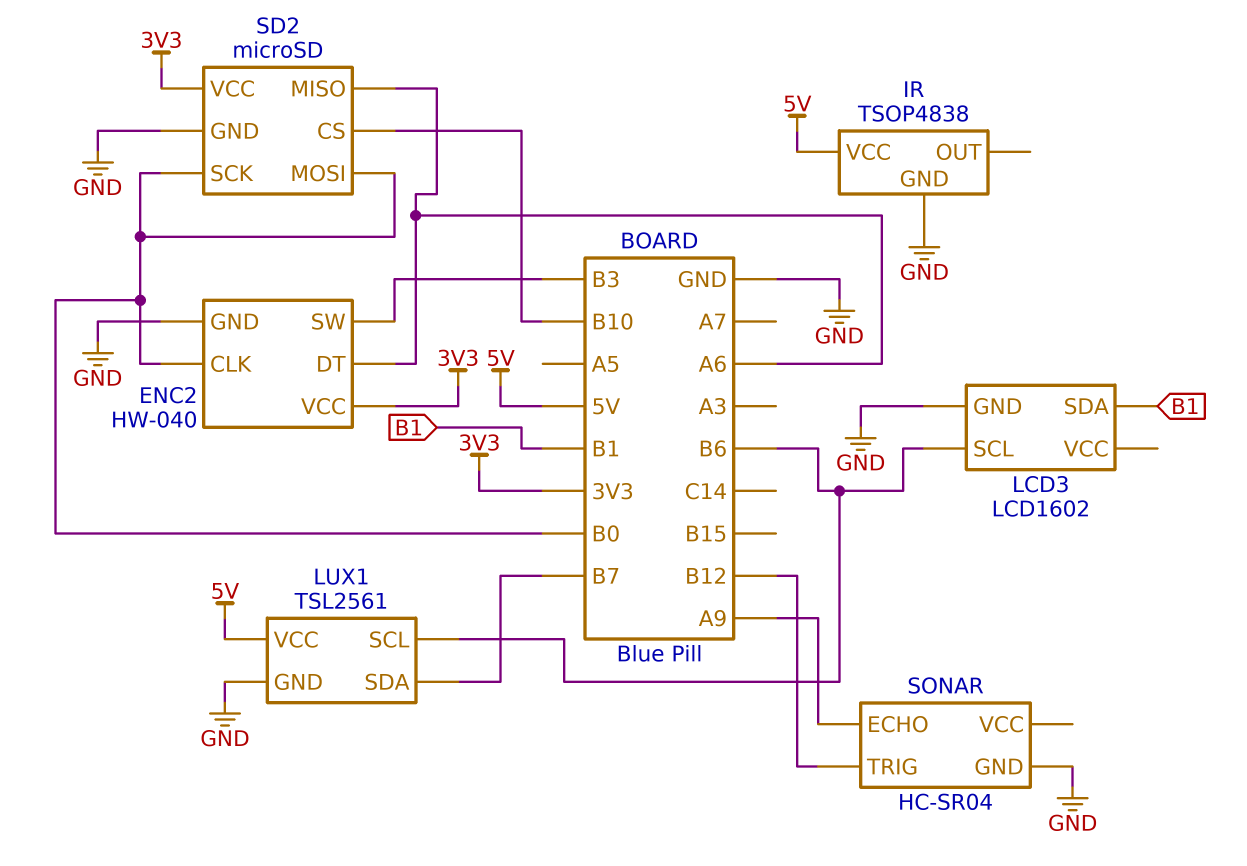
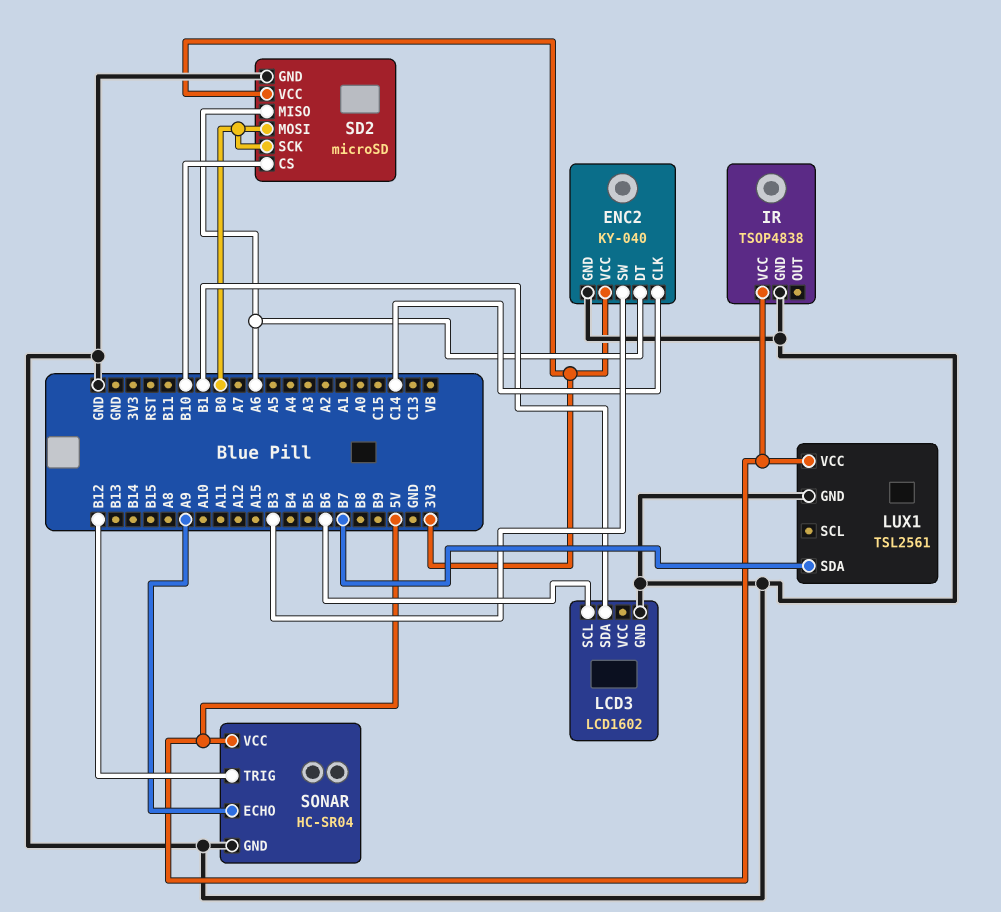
ENC2: HW-040 -> KY-040
ENC2 pin CLK: B0 -> C14
LUX1 pin SCL: B6 -> none
SONAR pin VCC: none -> 5V

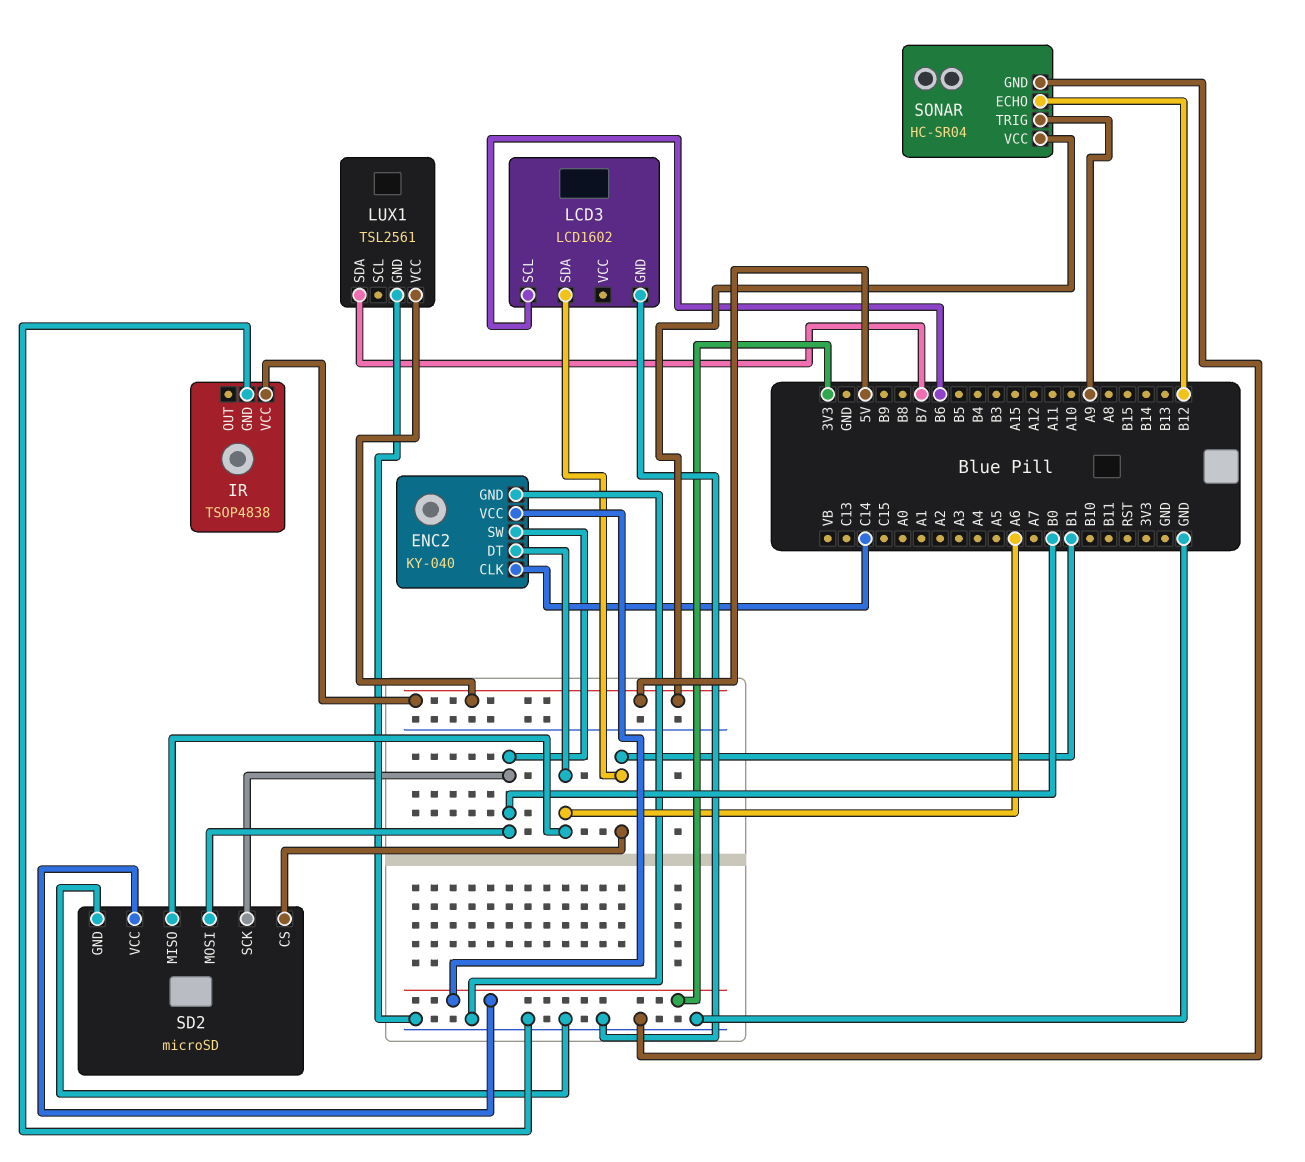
ENC2 pin SW: B3 -> B0
SD2 pin CS: B10 -> B1
SONAR pin ECHO: A9 -> B12
SONAR pin TRIG: B12 -> A9

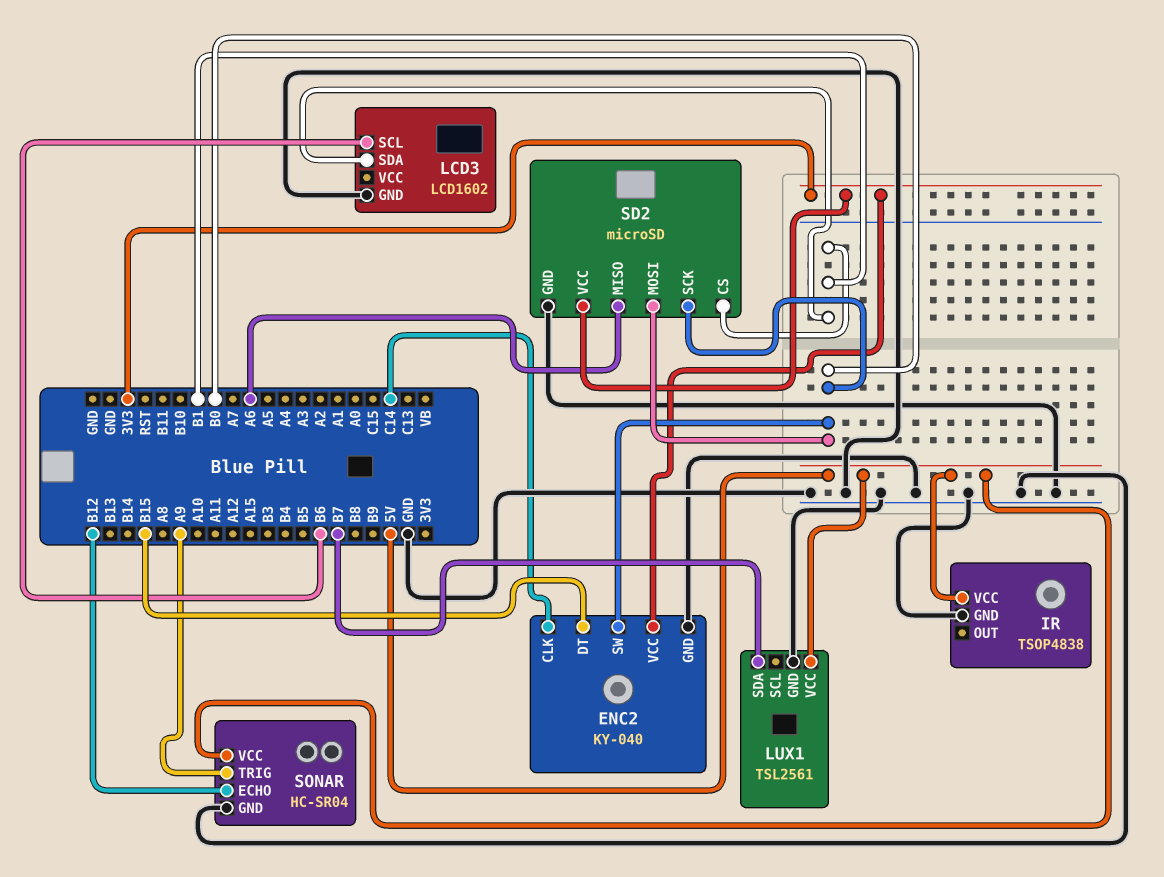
ENC2 pin DT: A6 -> B15

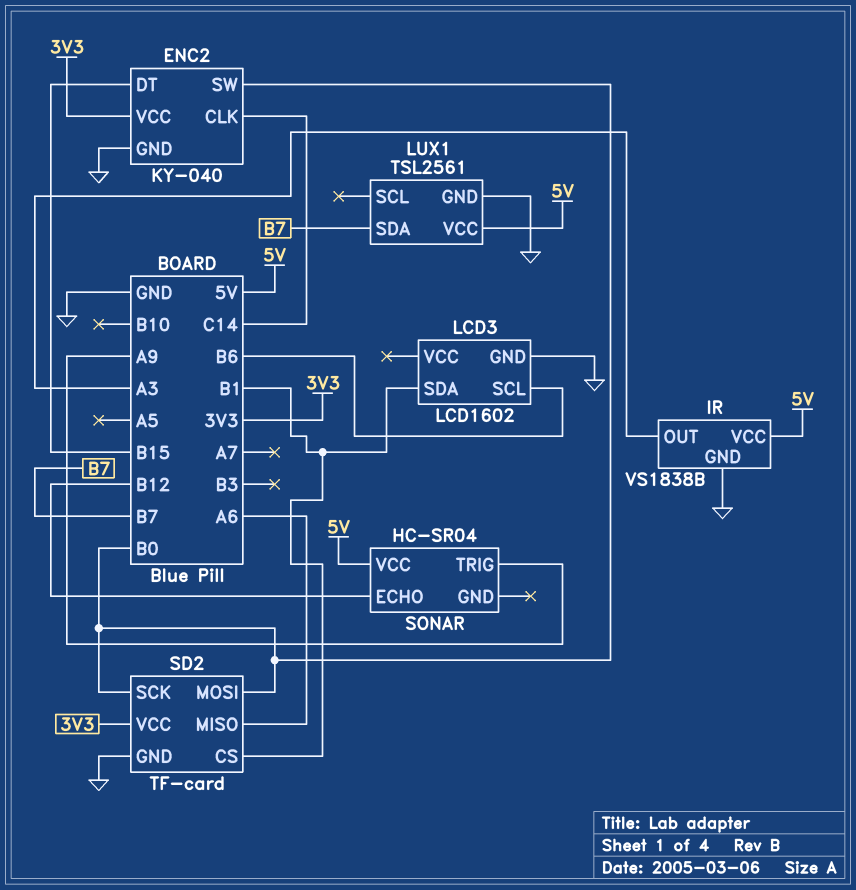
IR: TSOP4838 -> VS1838B
IR pin OUT: none -> A3
SD2: microSD -> TF-card
SONAR pin GND: GND -> none

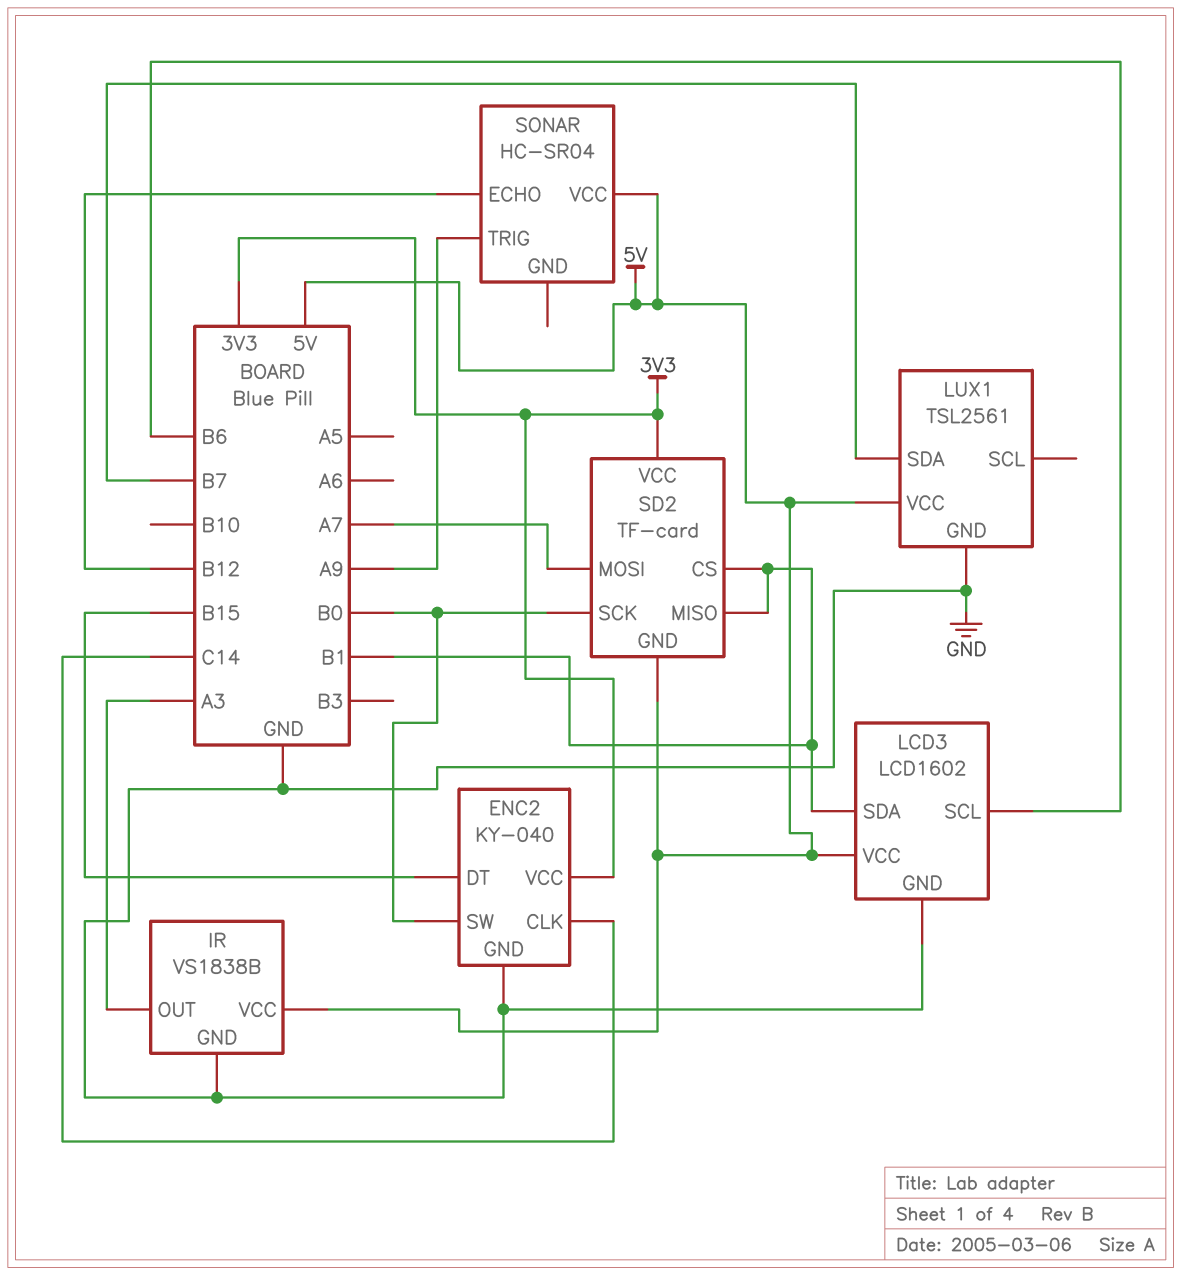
LCD3 pin VCC: none -> 5V
SD2 pin GND: GND -> 5V
SD2 pin MISO: A6 -> B1
SD2 pin MOSI: B0 -> A7

